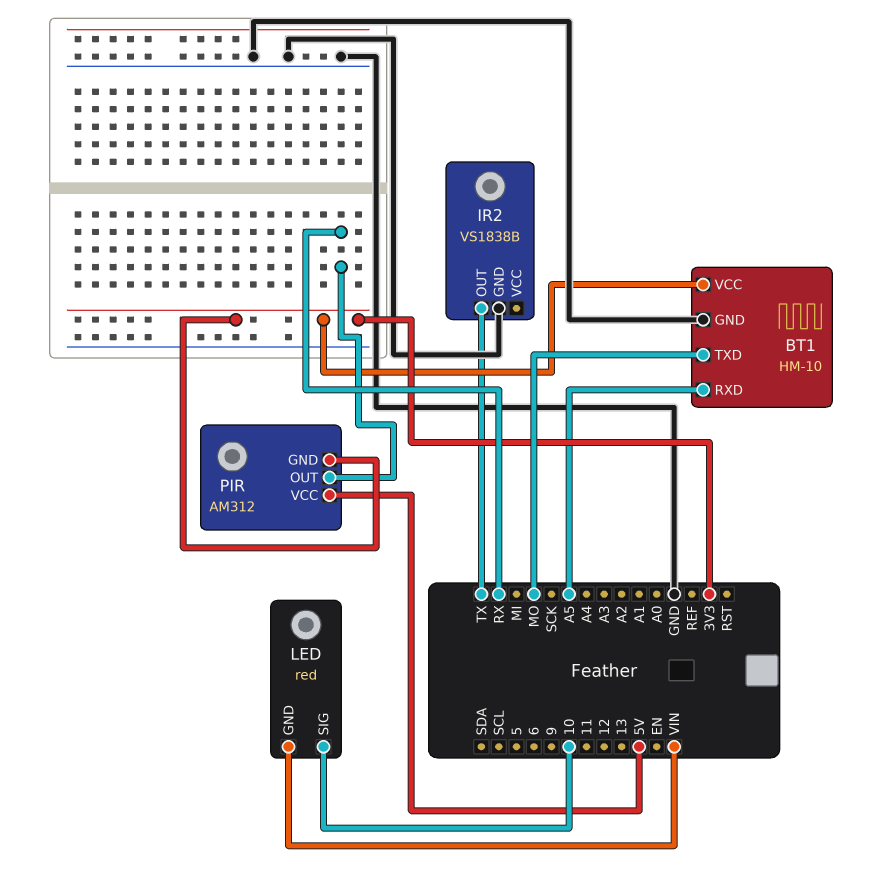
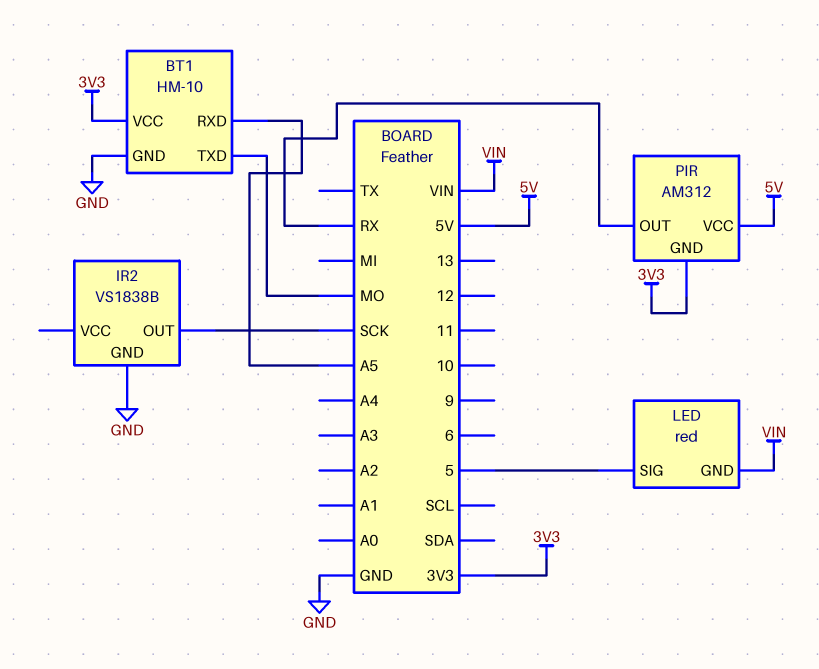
IR2 pin OUT: TX -> SCK
LED pin SIG: 10 -> 5

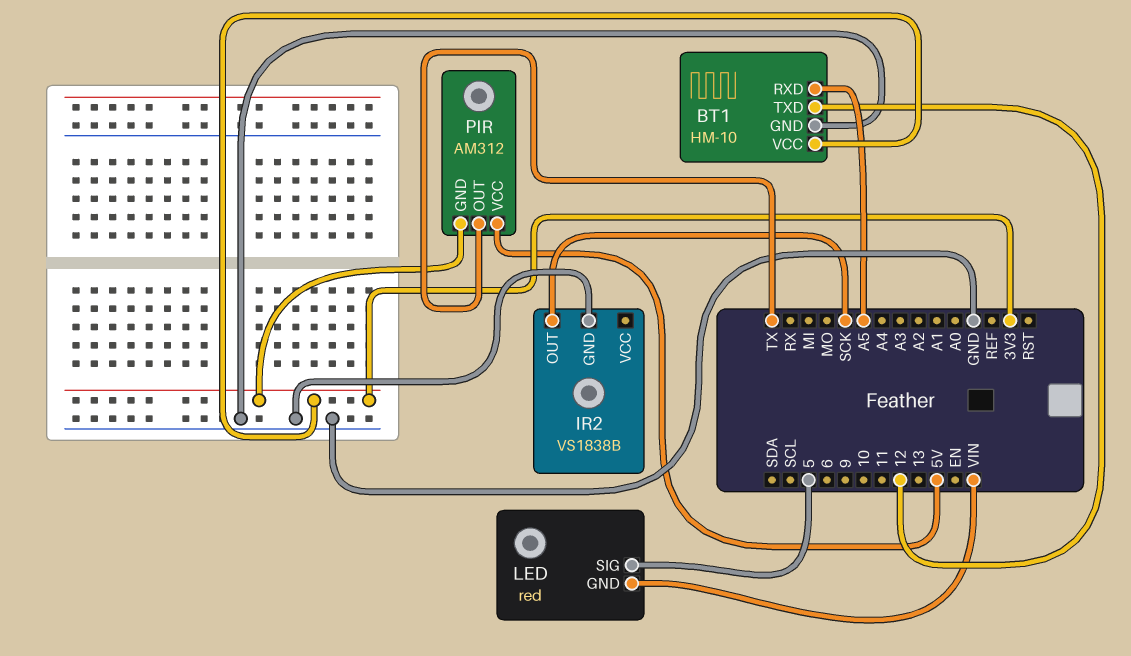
BT1 pin TXD: MO -> 12
PIR pin OUT: RX -> TX

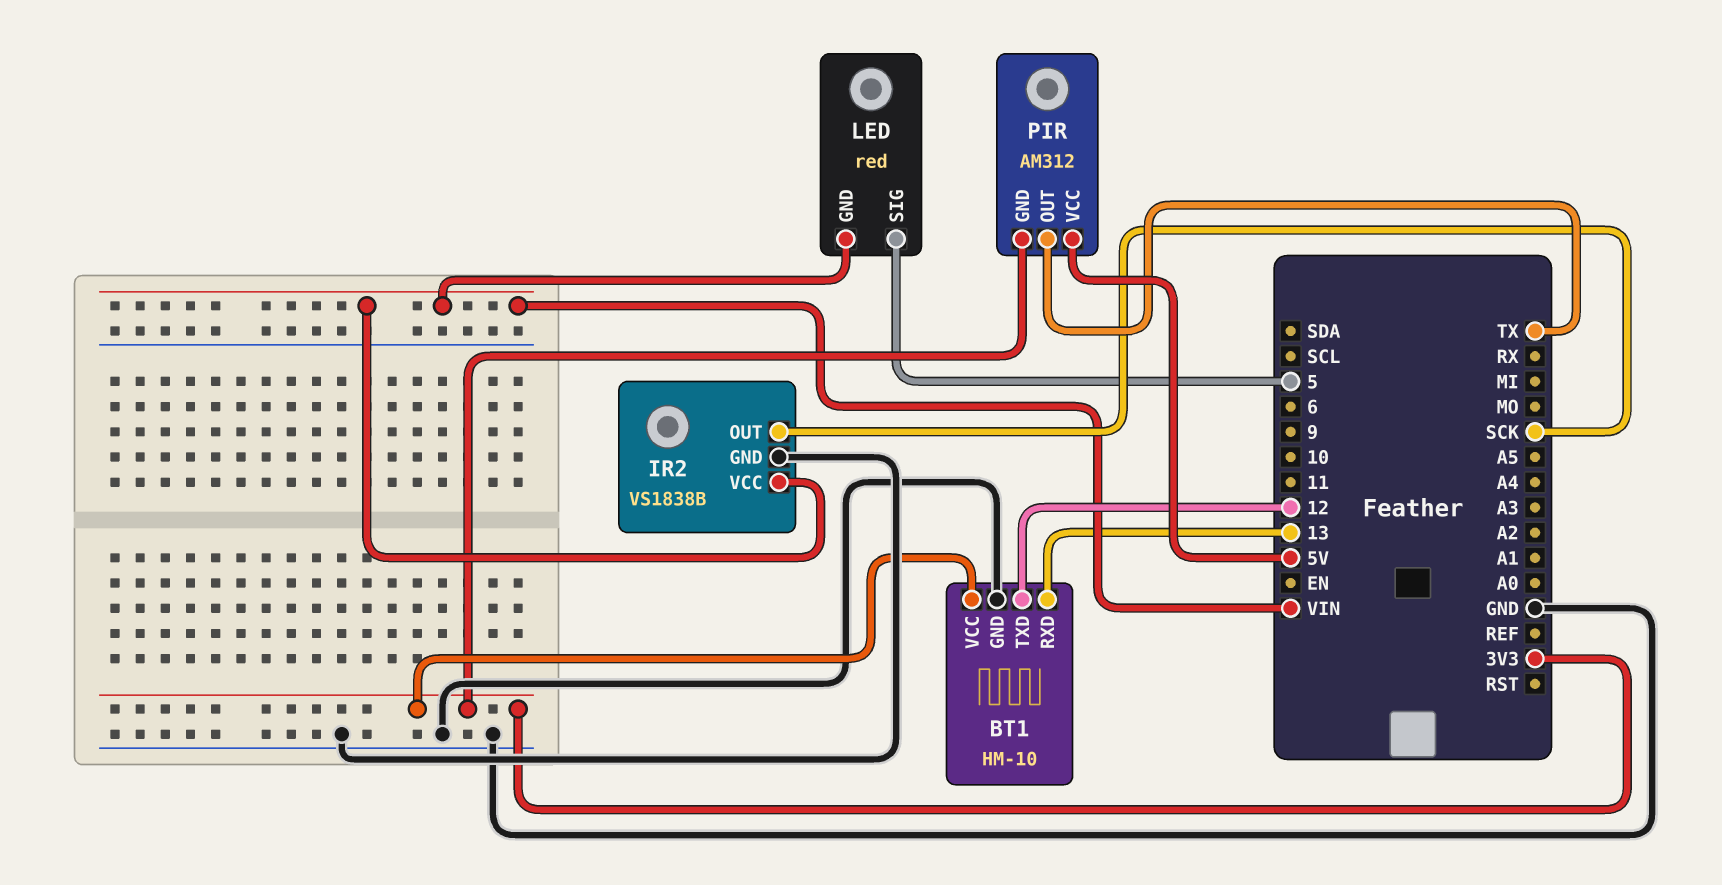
BT1 pin RXD: A5 -> 13
IR2 pin VCC: none -> VIN

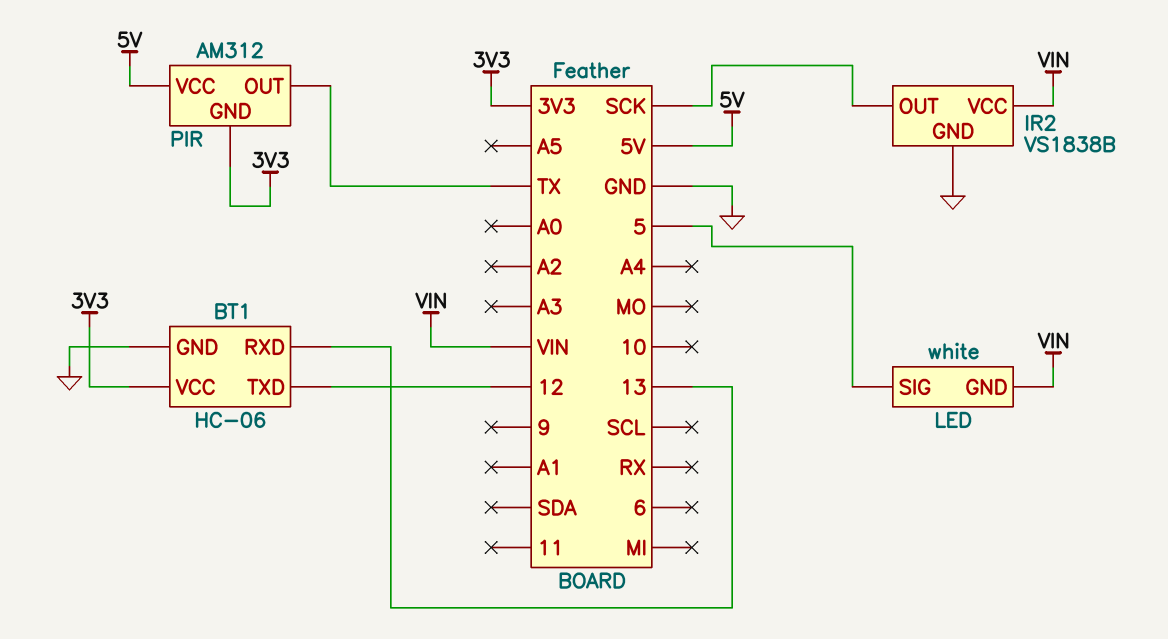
BT1: HM-10 -> HC-06
LED: red -> white

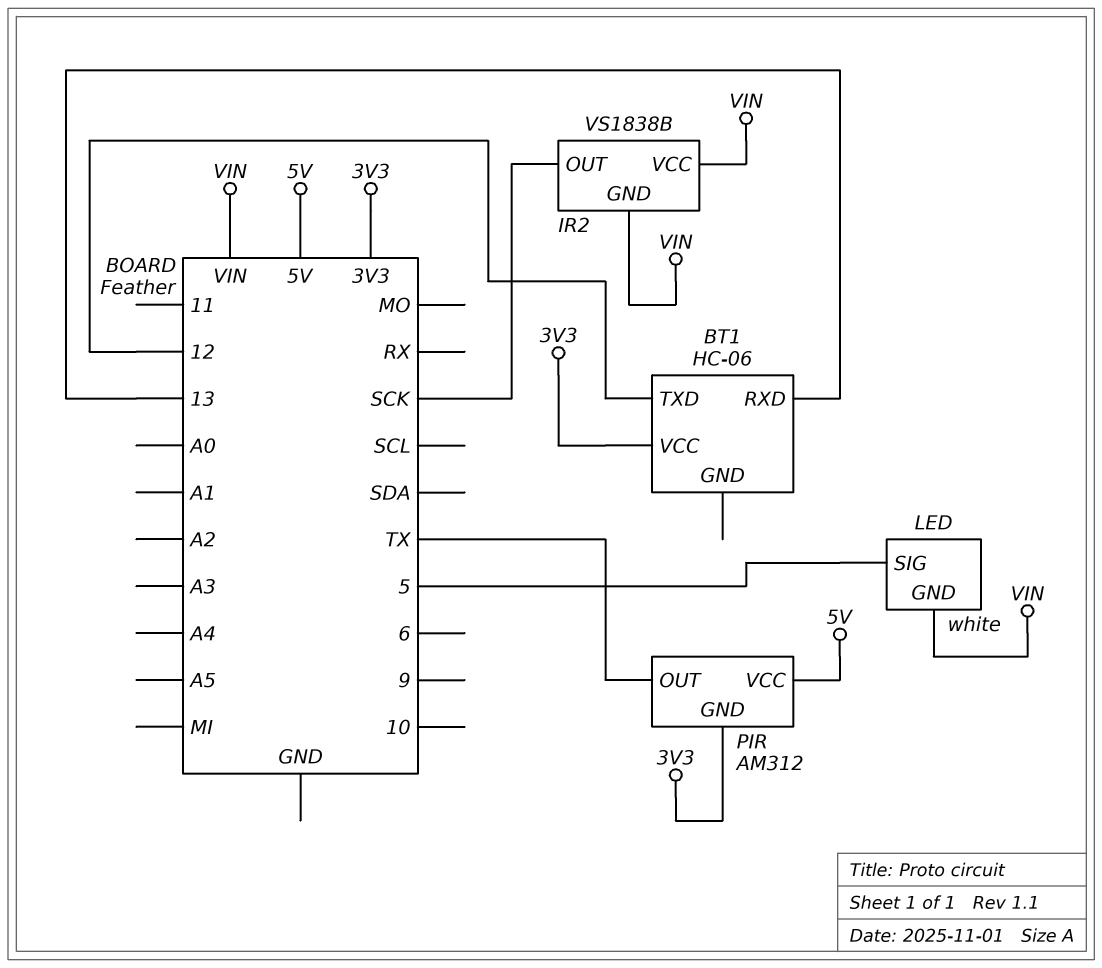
BT1 pin GND: GND -> none
IR2 pin GND: GND -> VIN

